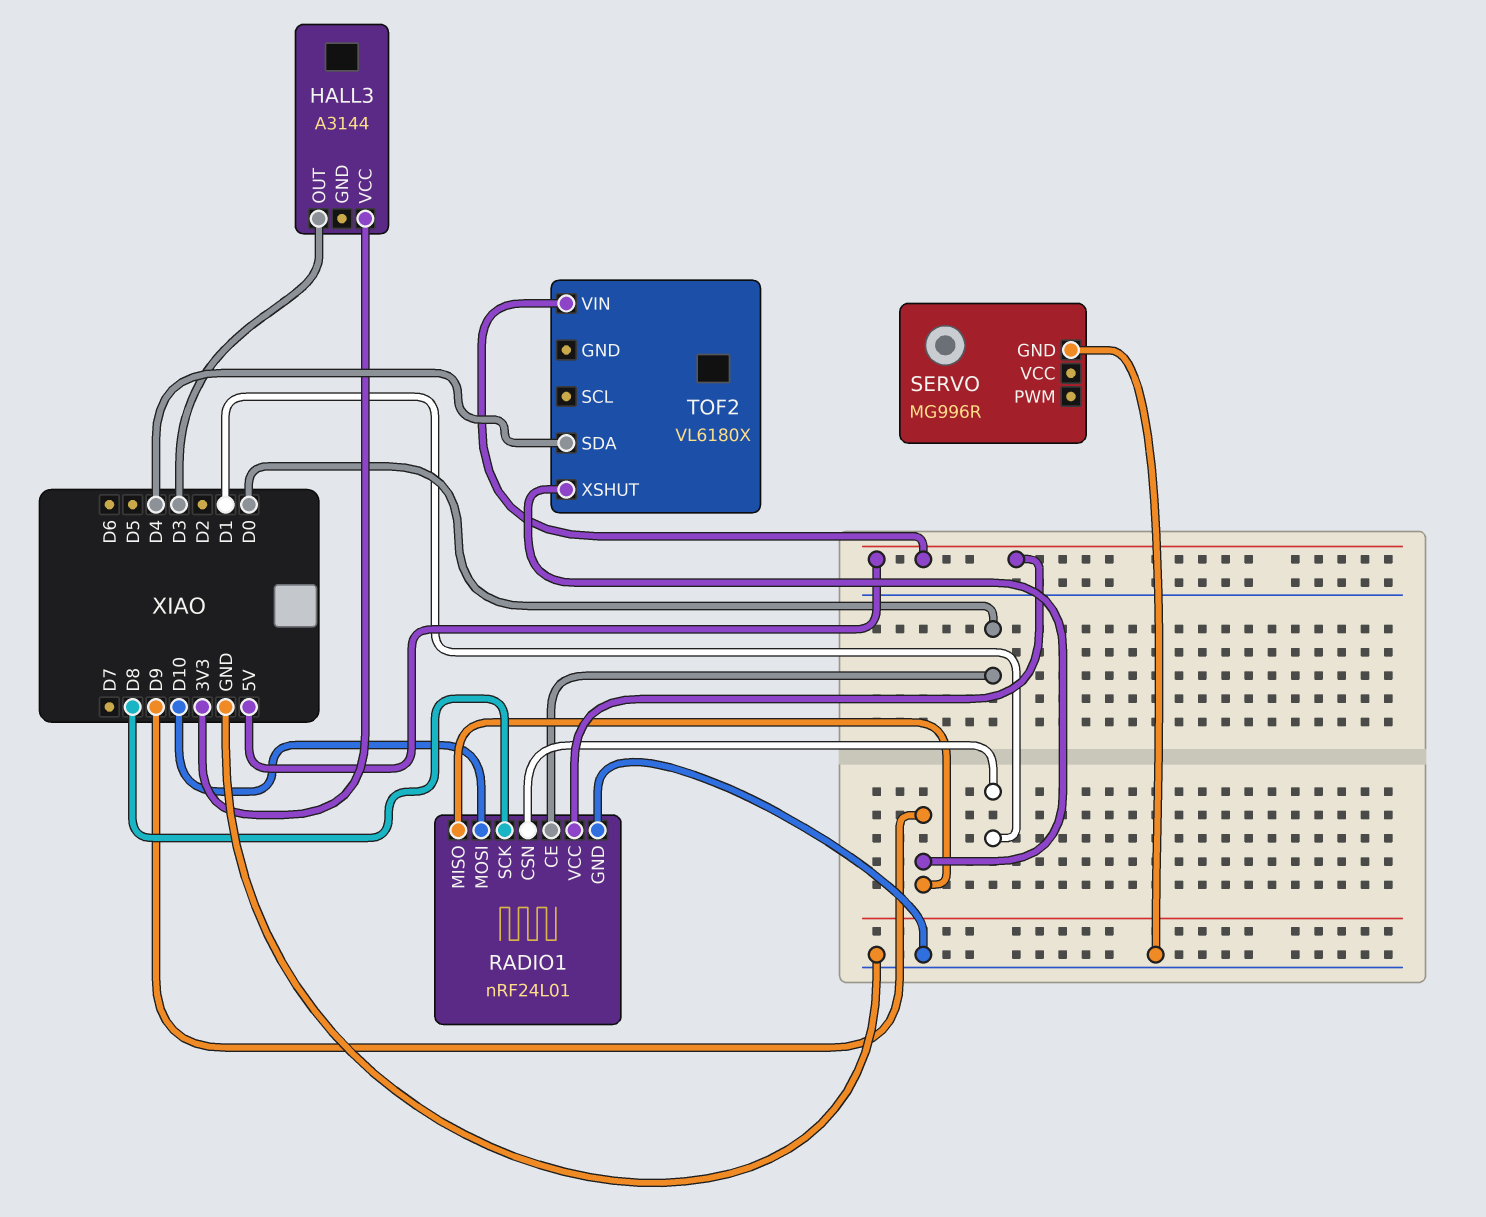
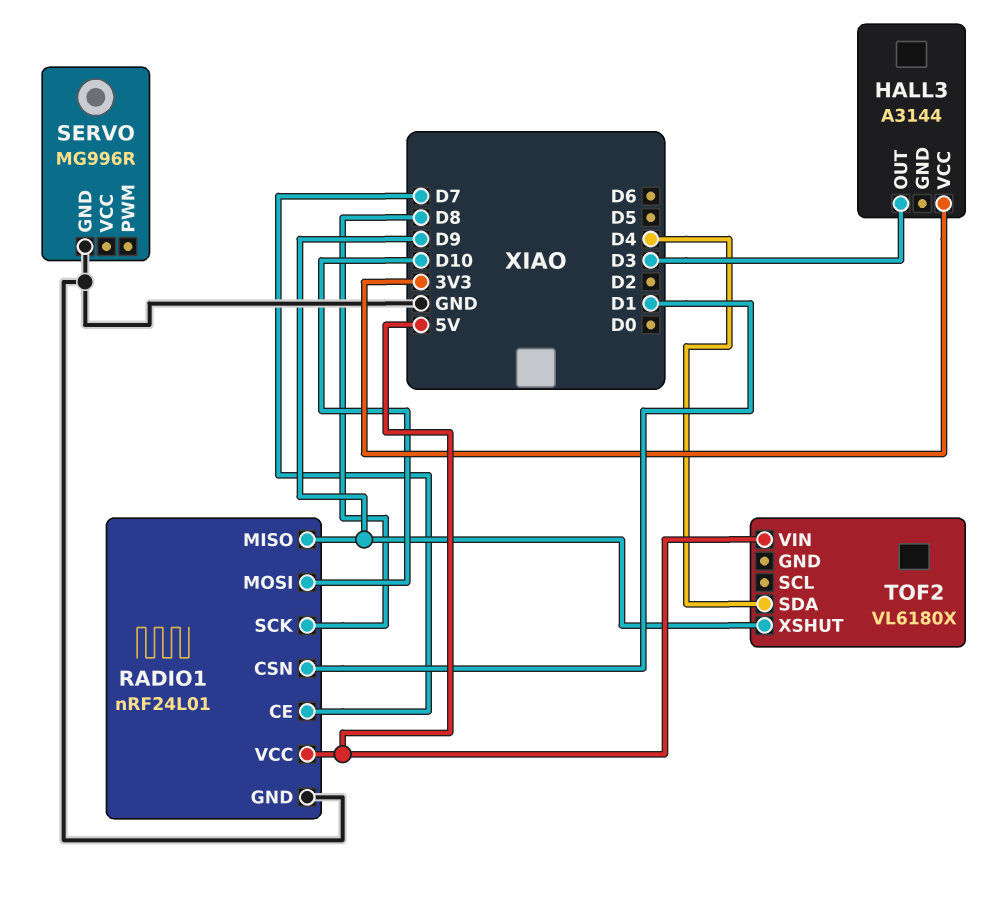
RADIO1 pin CE: D0 -> D7

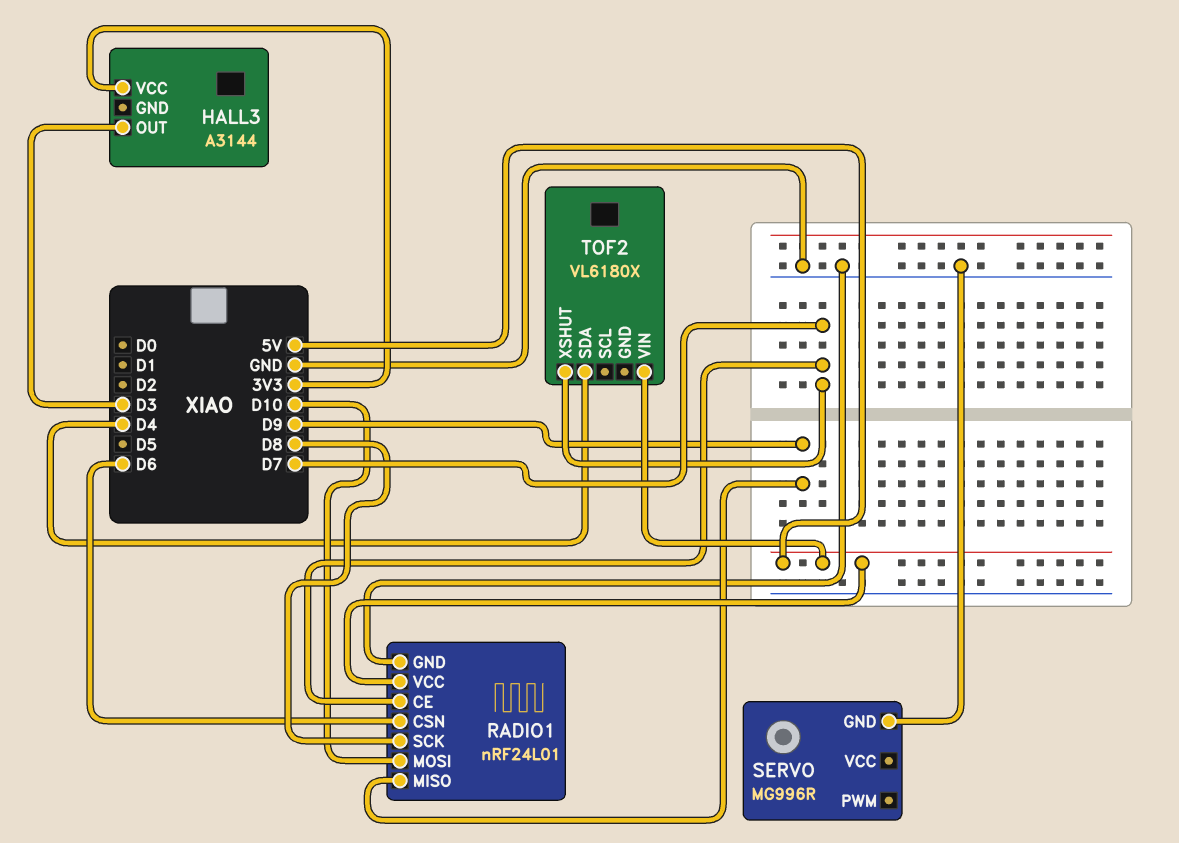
RADIO1 pin CSN: D1 -> D6
TOF2 pin XSHUT: D9 -> D7

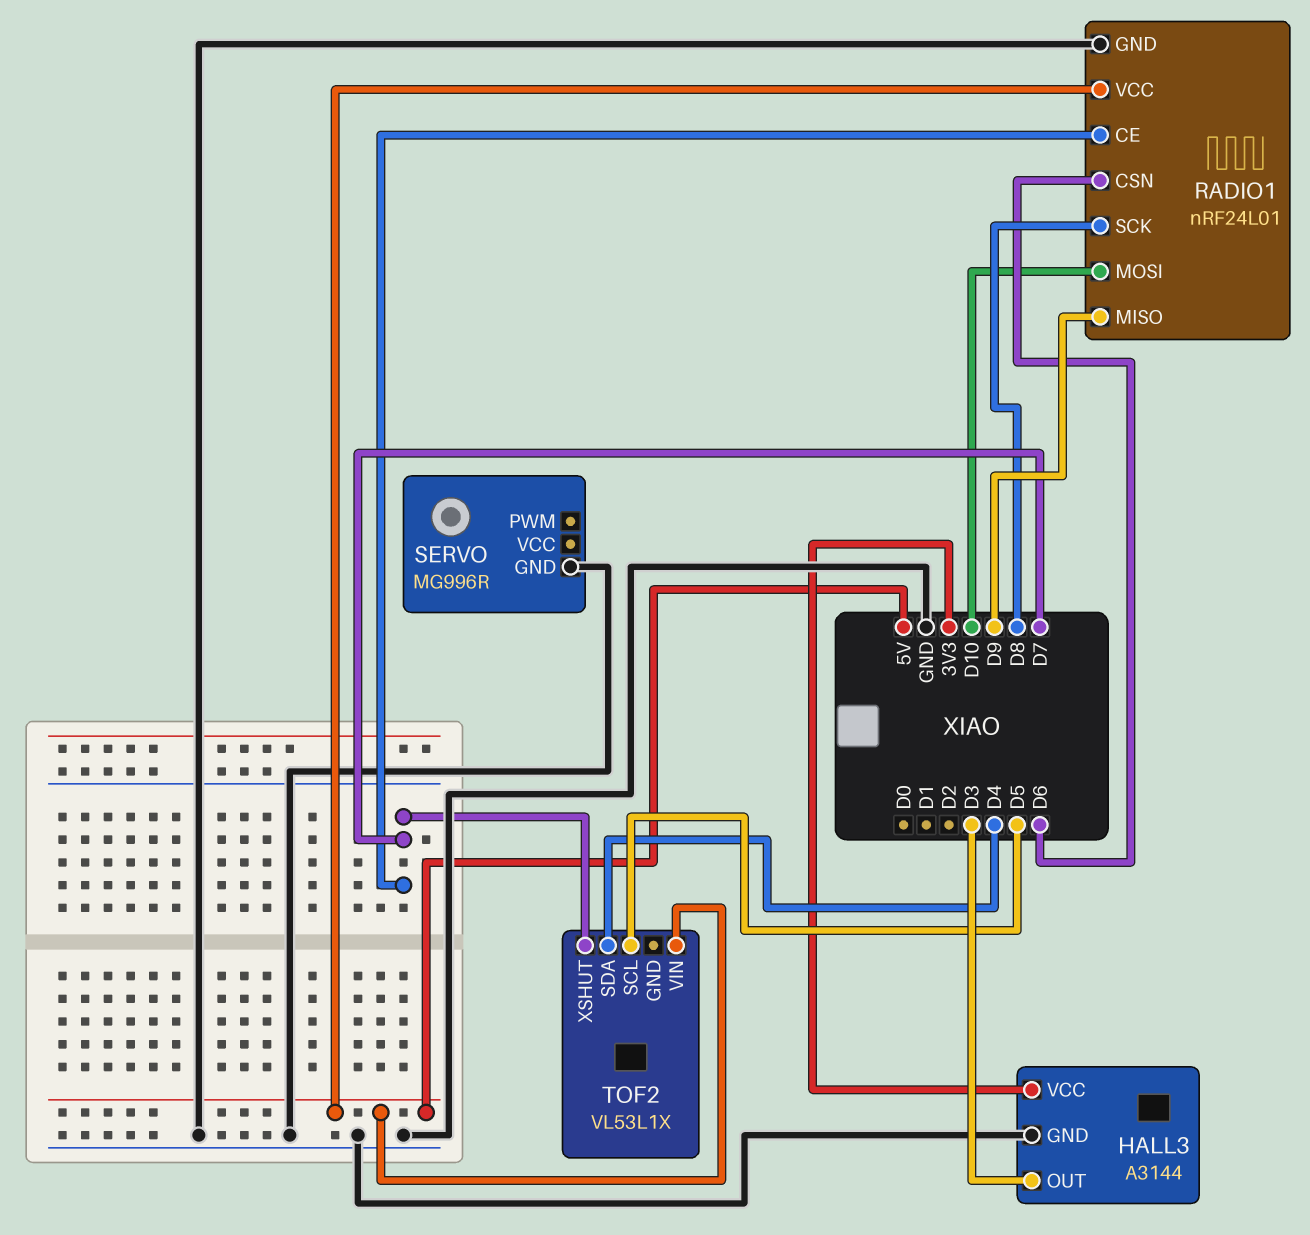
HALL3 pin GND: none -> GND
TOF2: VL6180X -> VL53L1X
TOF2 pin SCL: none -> D5

